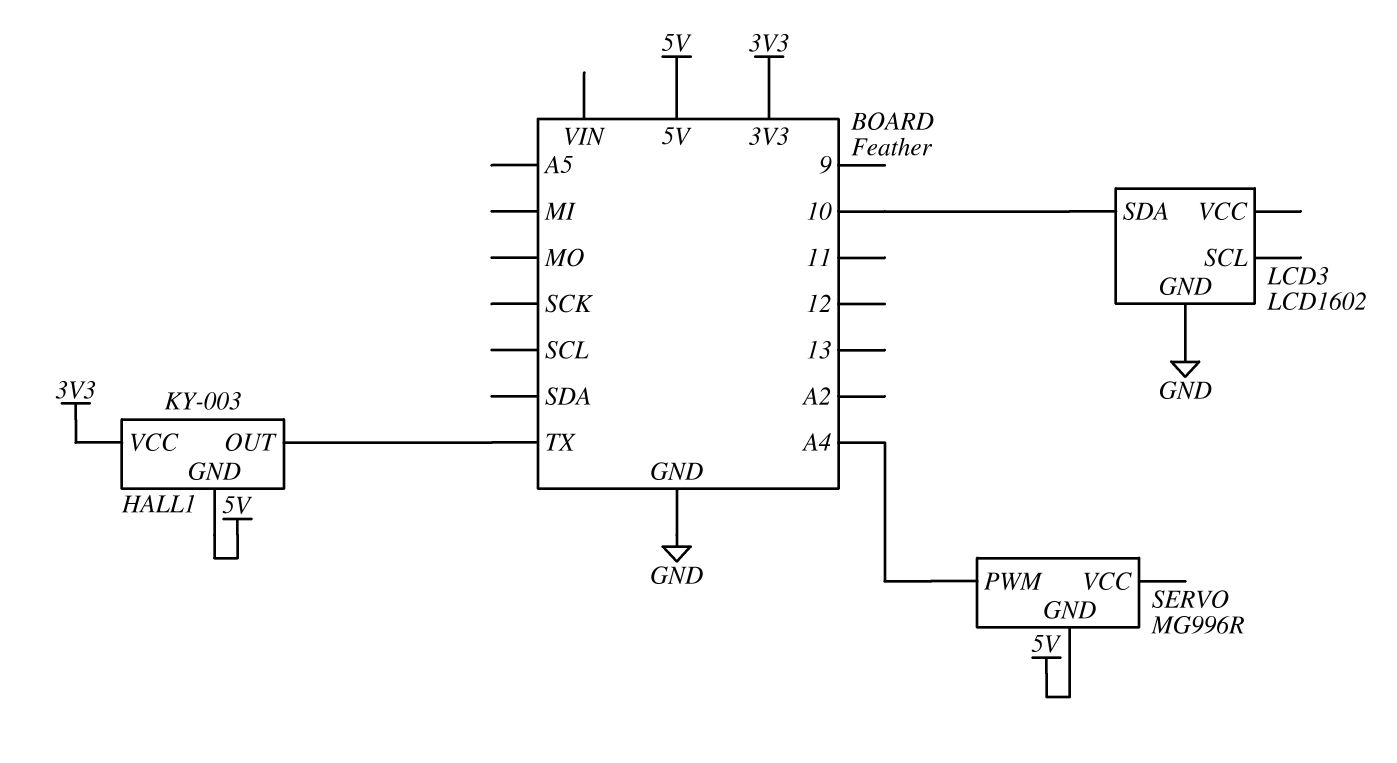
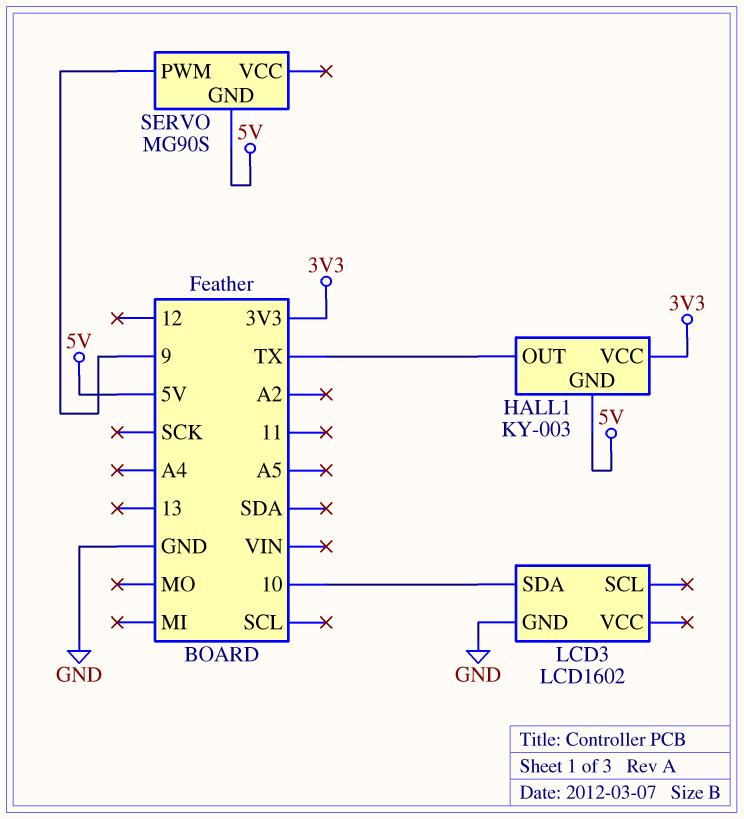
SERVO: MG996R -> MG90S
SERVO pin PWM: A4 -> 9

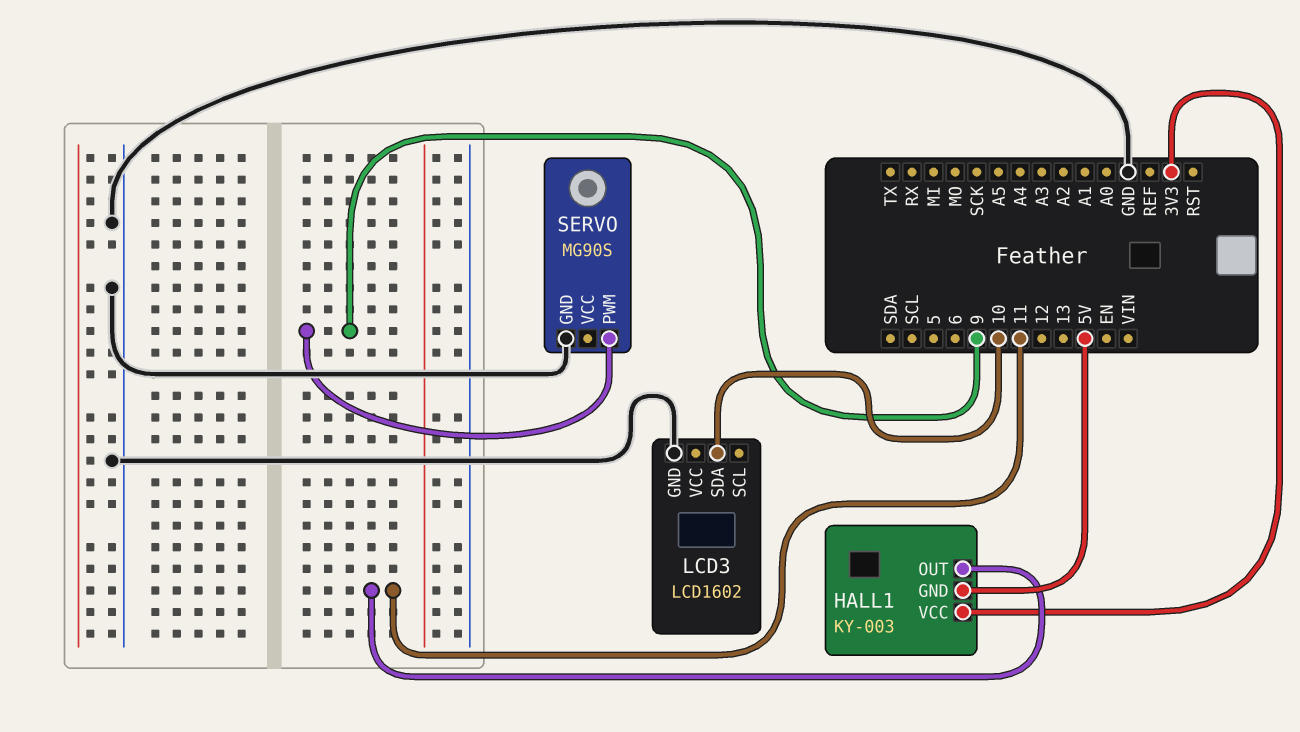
HALL1 pin OUT: TX -> 11
SERVO pin GND: 5V -> GND

